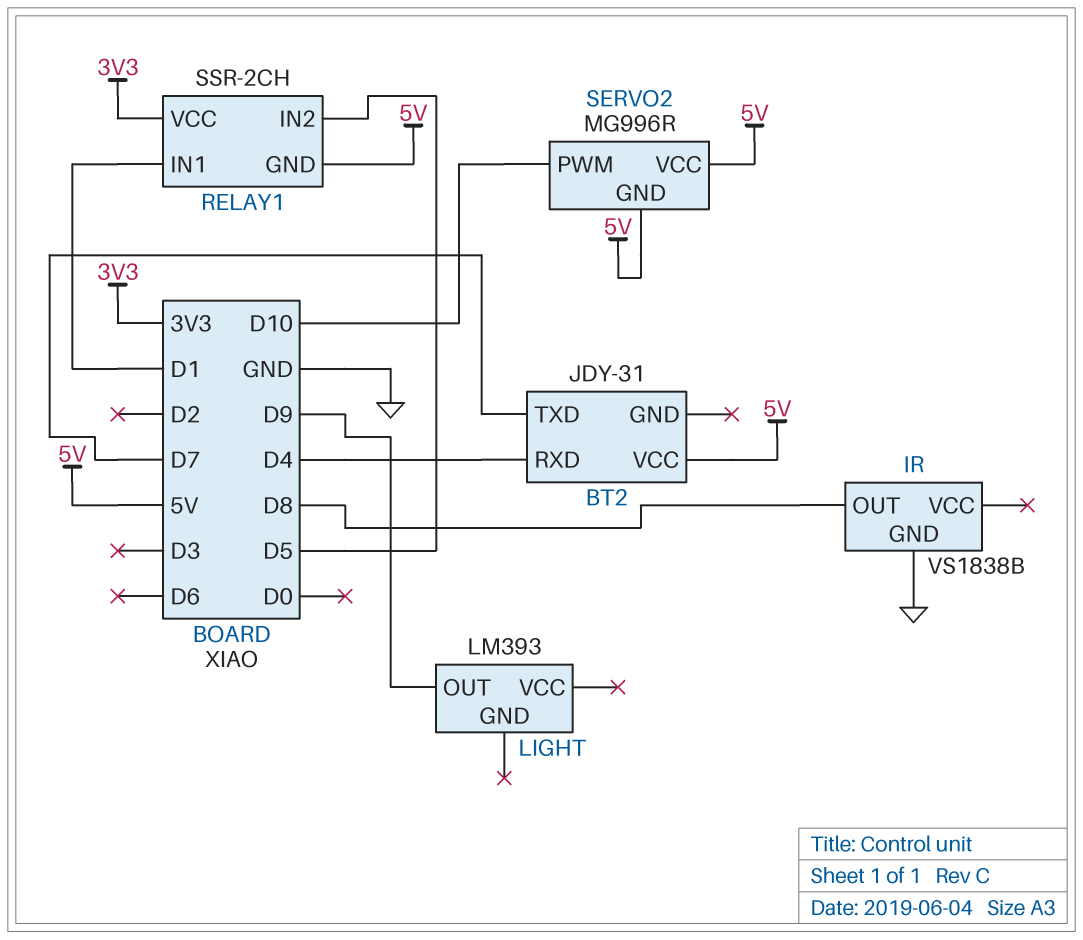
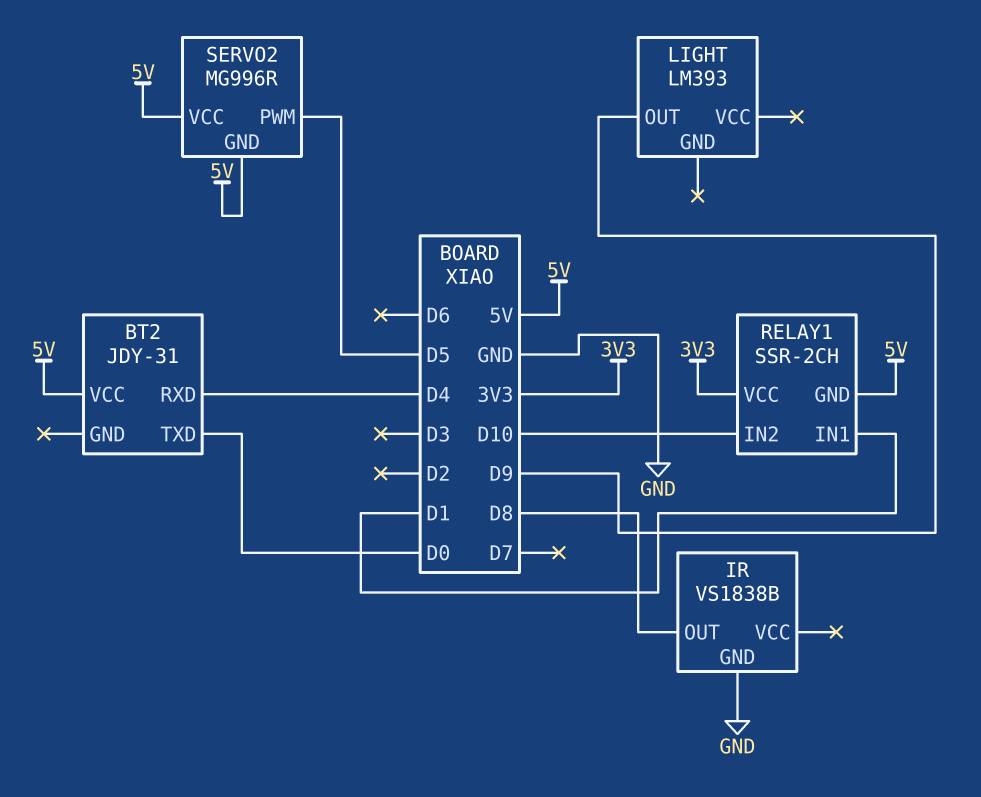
BT2 pin TXD: D7 -> D0
RELAY1 pin IN2: D5 -> D10
SERVO2 pin PWM: D10 -> D5

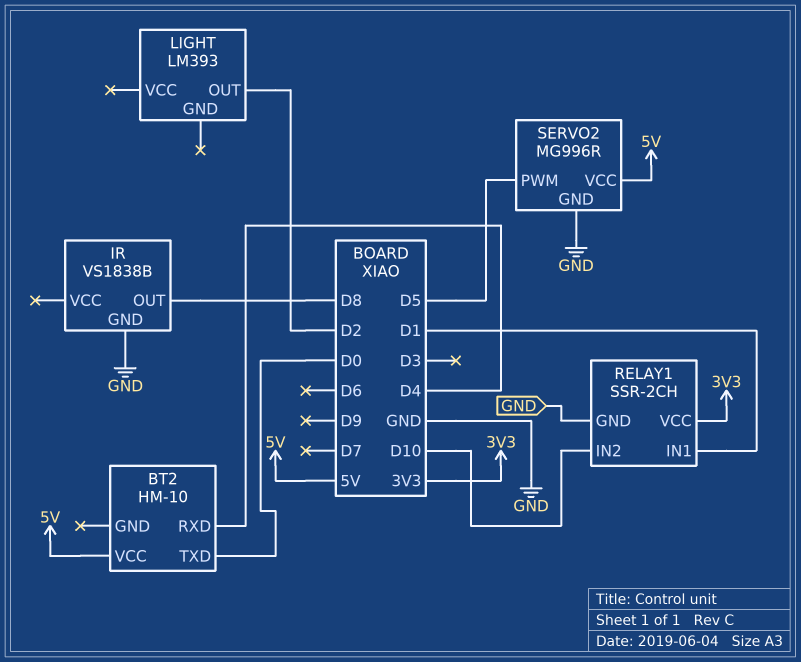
BT2: JDY-31 -> HM-10
LIGHT pin OUT: D9 -> D2
RELAY1 pin GND: 5V -> GND
SERVO2 pin GND: 5V -> GND

